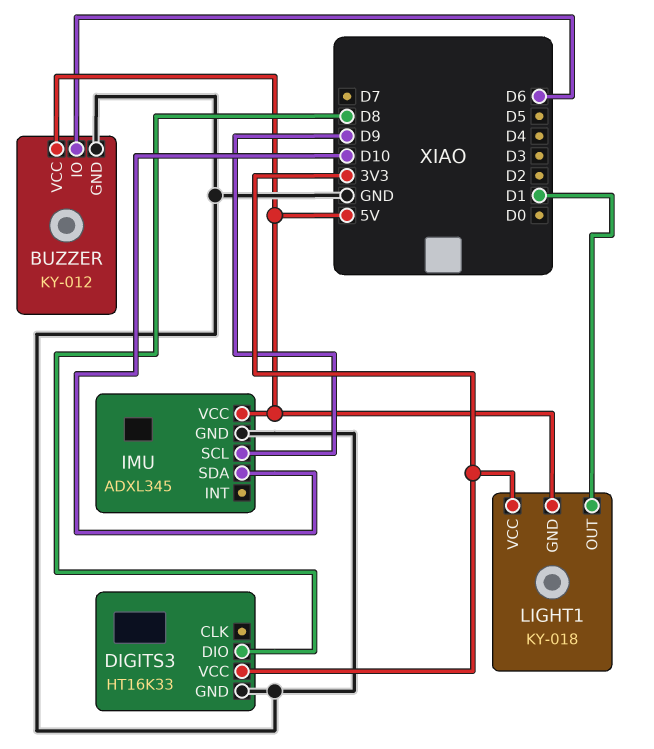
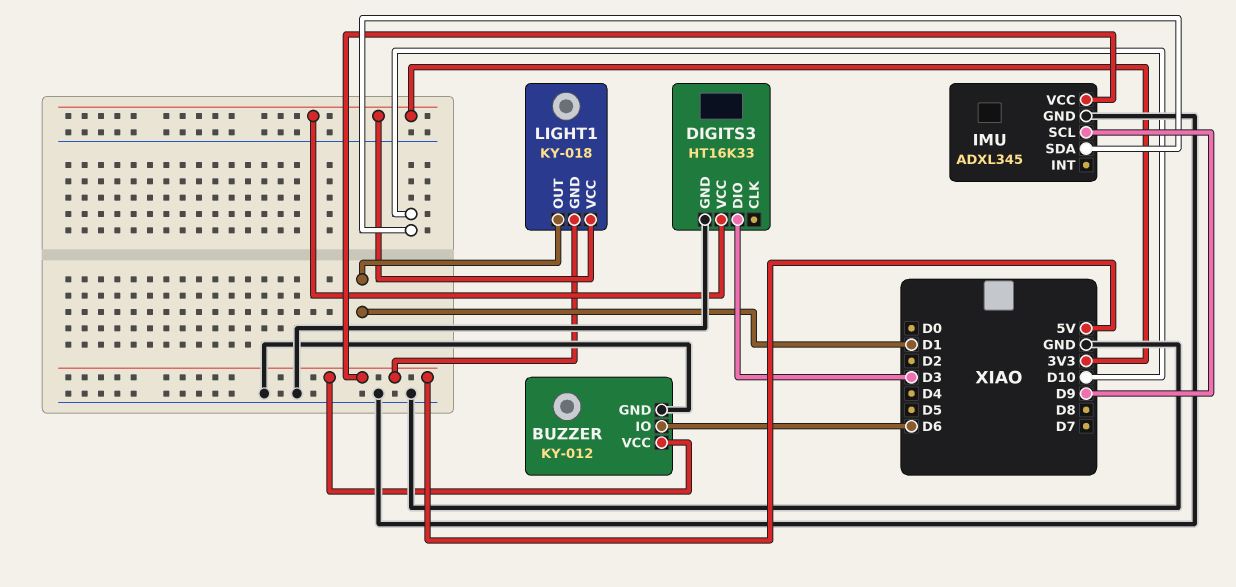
DIGITS3 pin DIO: D8 -> D3

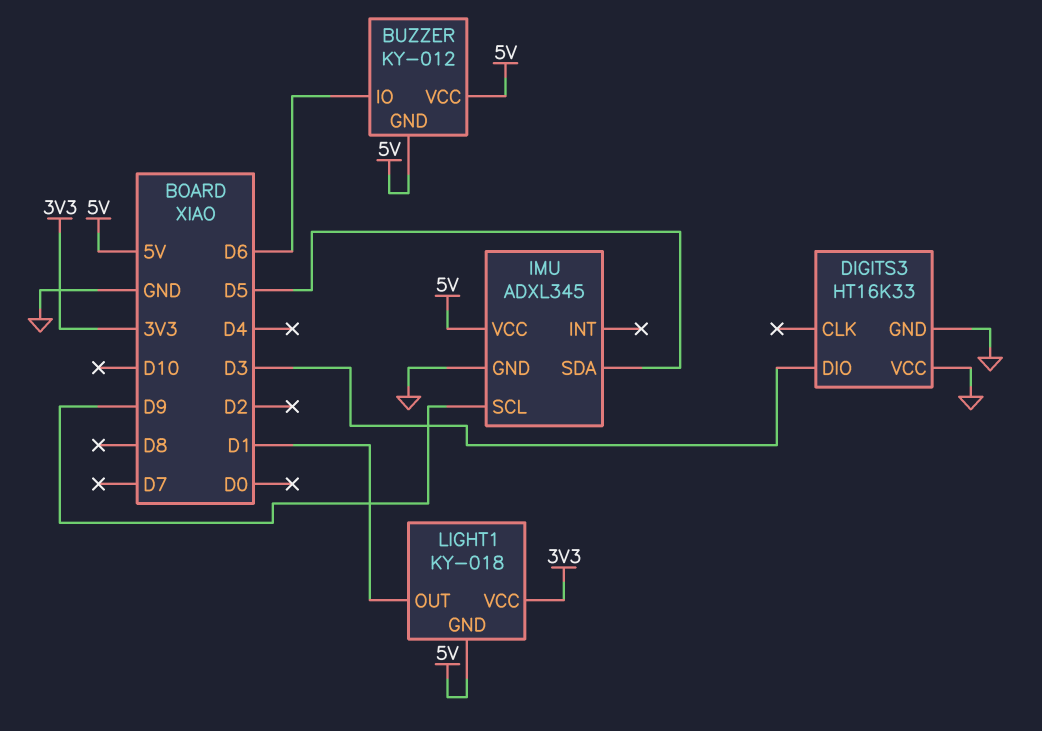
BUZZER pin GND: GND -> 5V
DIGITS3 pin VCC: 3V3 -> GND
IMU pin SDA: D10 -> D5

